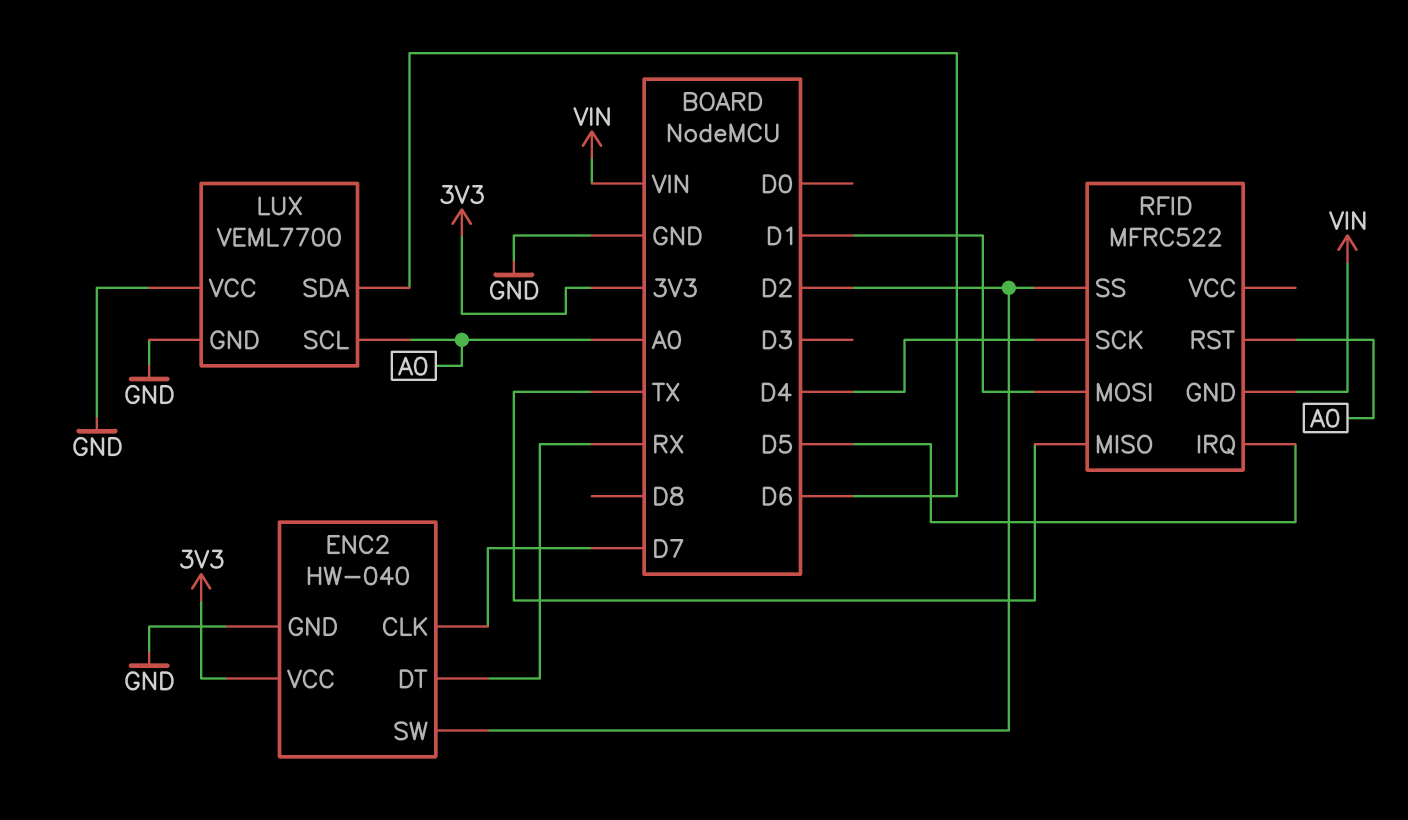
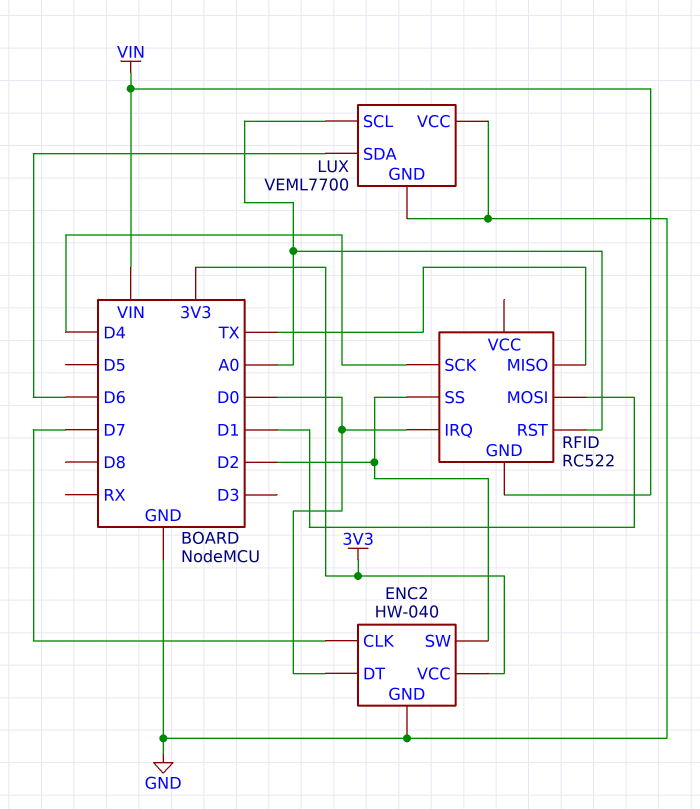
ENC2 pin DT: RX -> D0
RFID: MFRC522 -> RC522
RFID pin IRQ: D5 -> D0

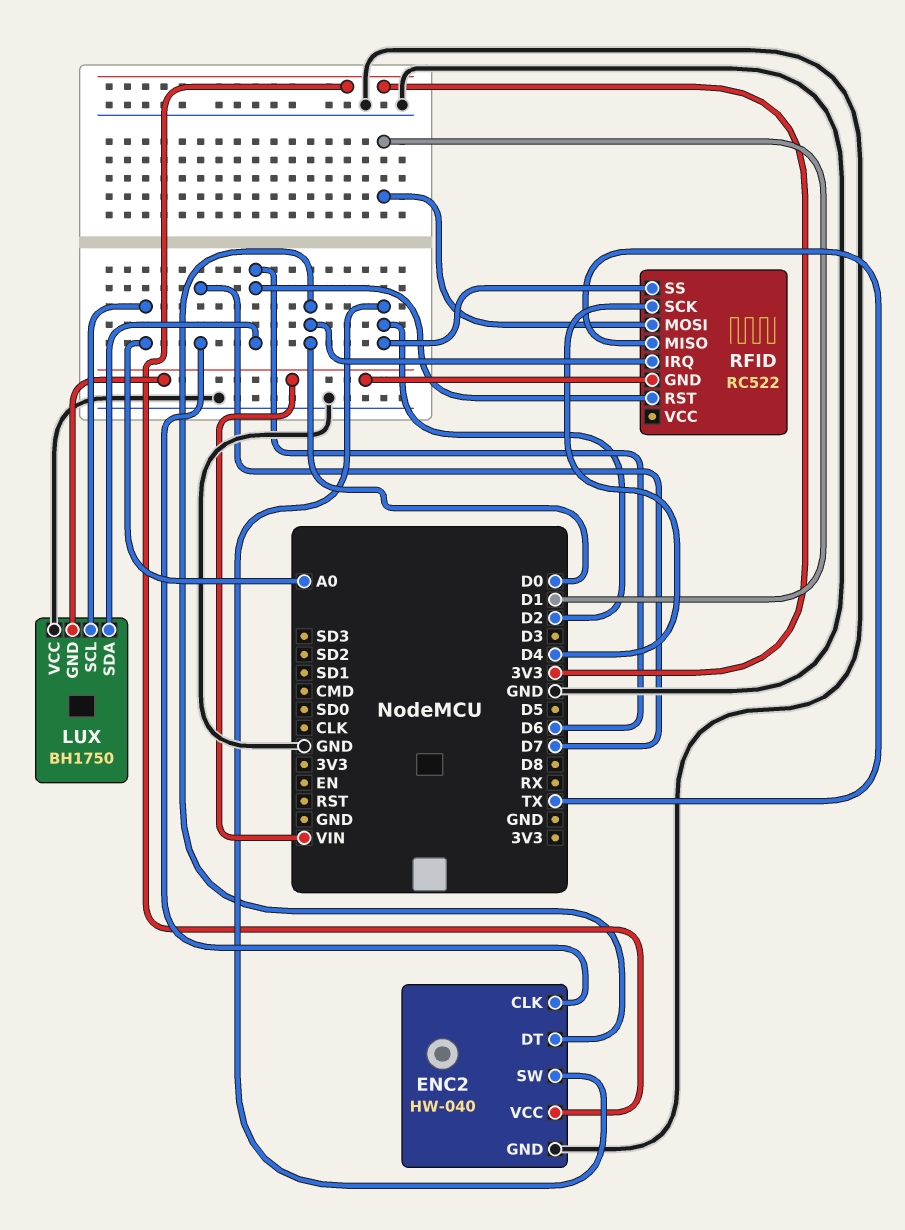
LUX: VEML7700 -> BH1750
LUX pin GND: GND -> VIN
RFID pin RST: A0 -> D6

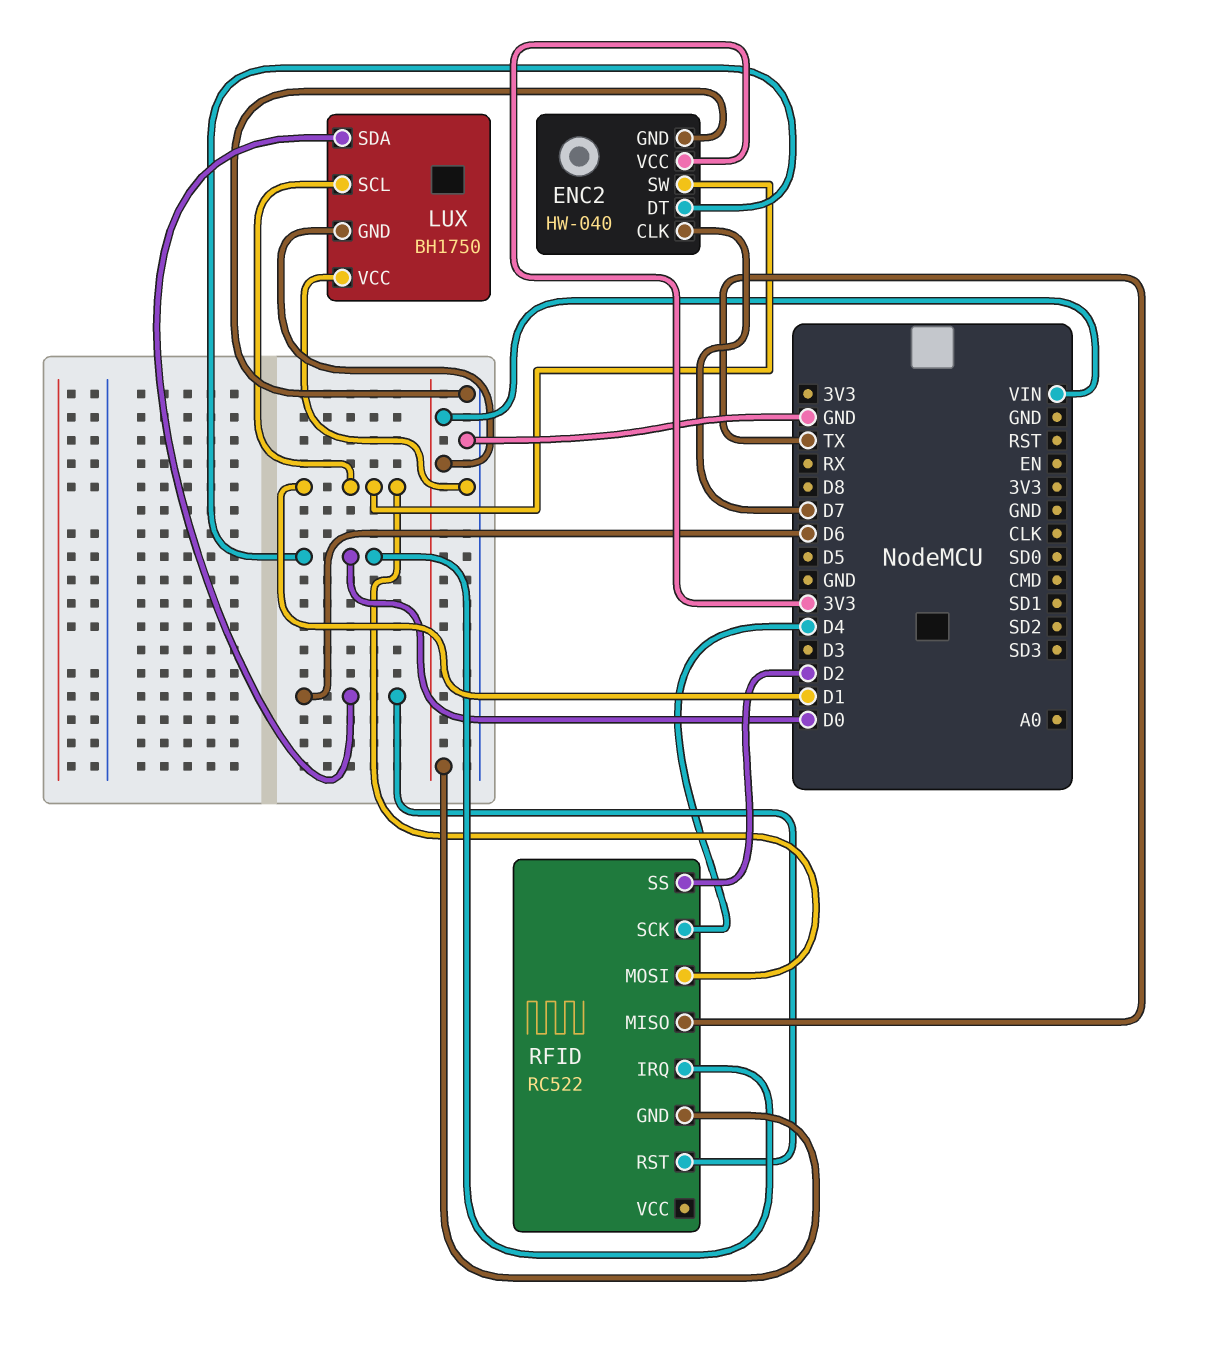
ENC2 pin SW: D2 -> D1
LUX pin SCL: A0 -> D1

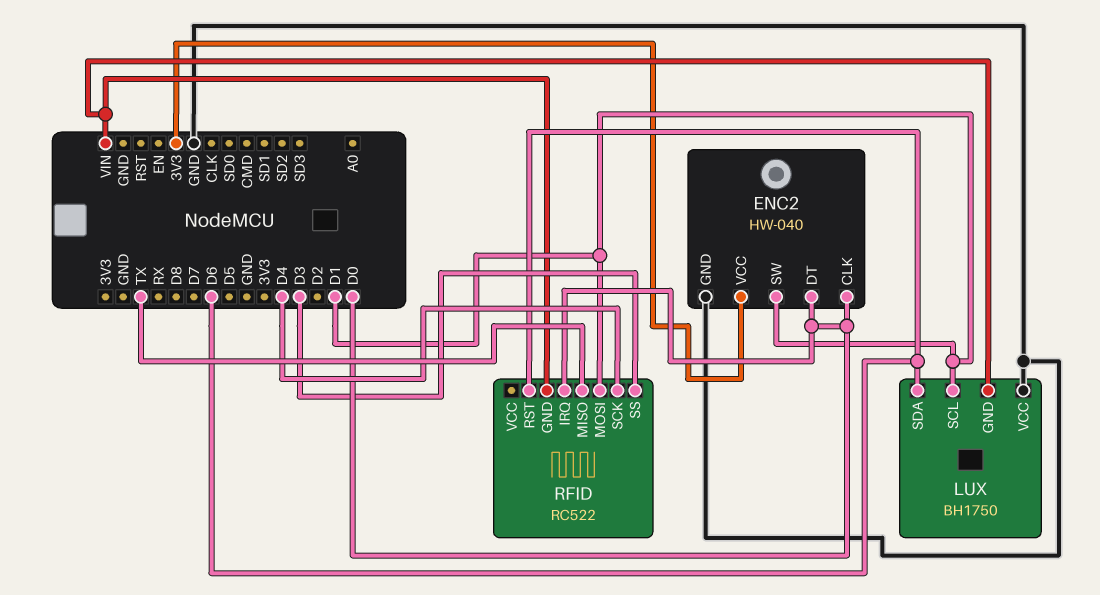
ENC2 pin CLK: D7 -> D0
RFID pin SS: D2 -> D3

